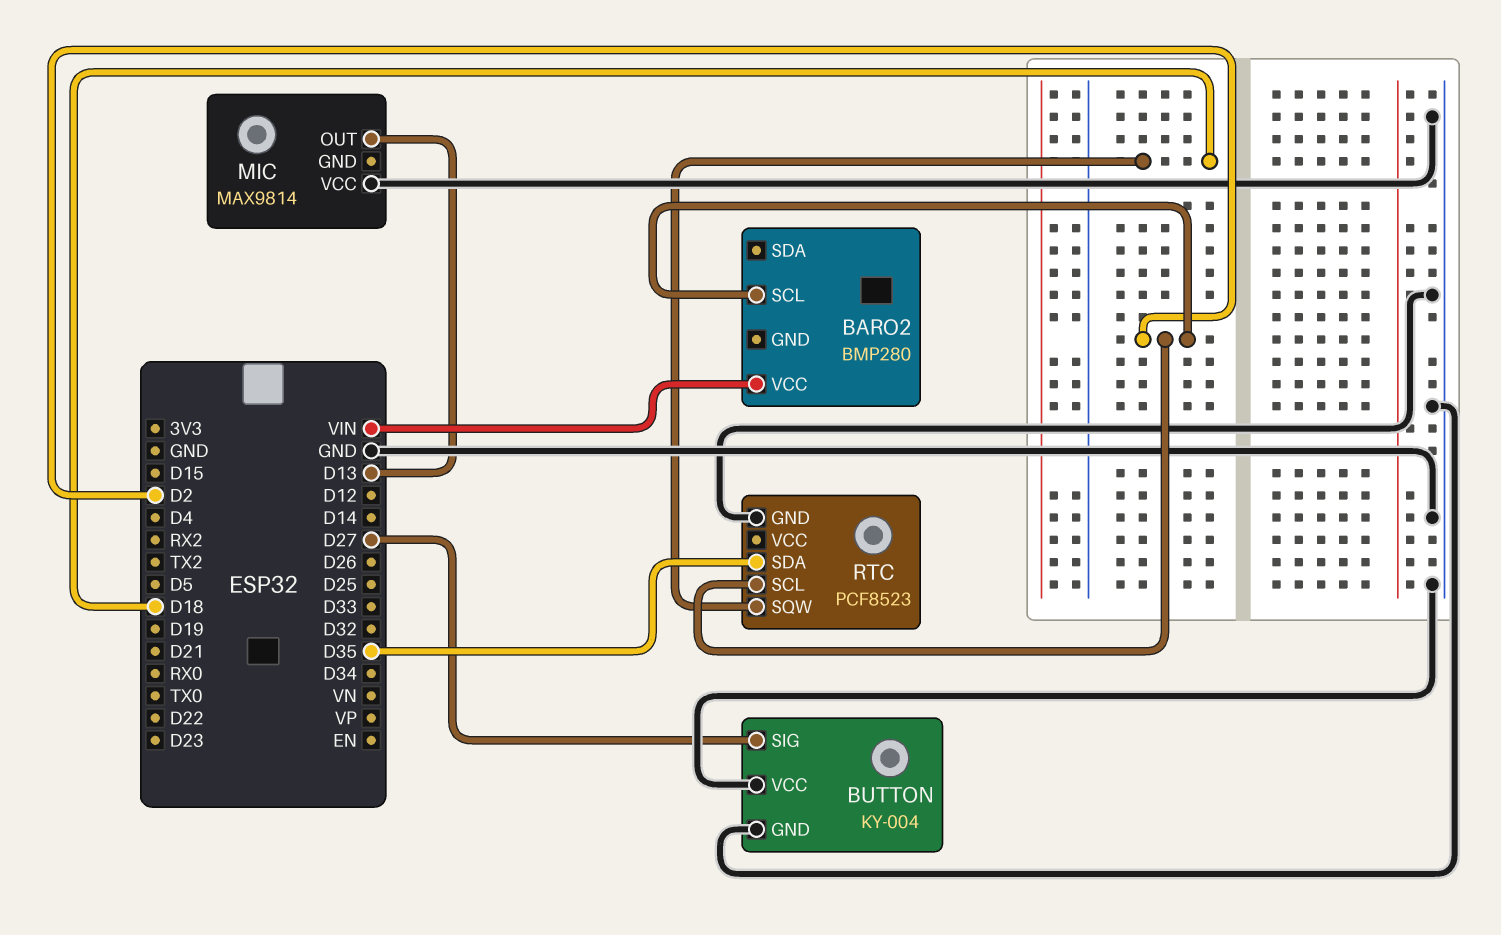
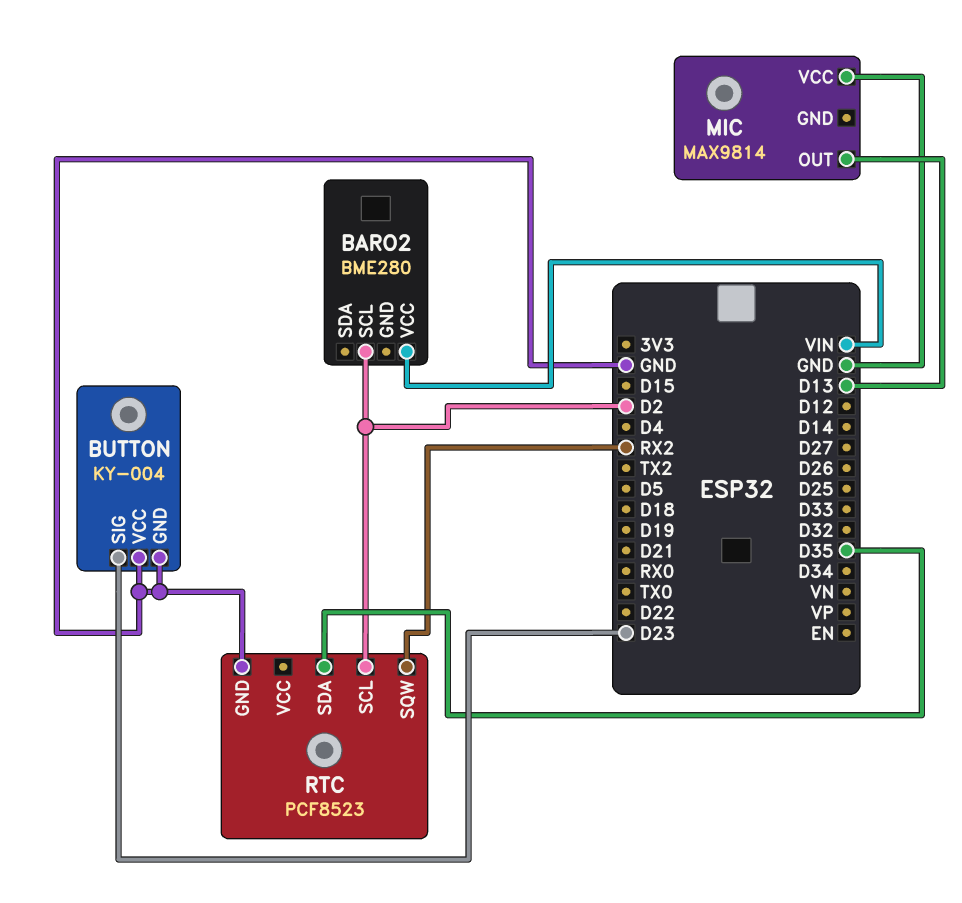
BARO2: BMP280 -> BME280
BUTTON pin SIG: D27 -> D23
RTC pin SQW: D18 -> RX2

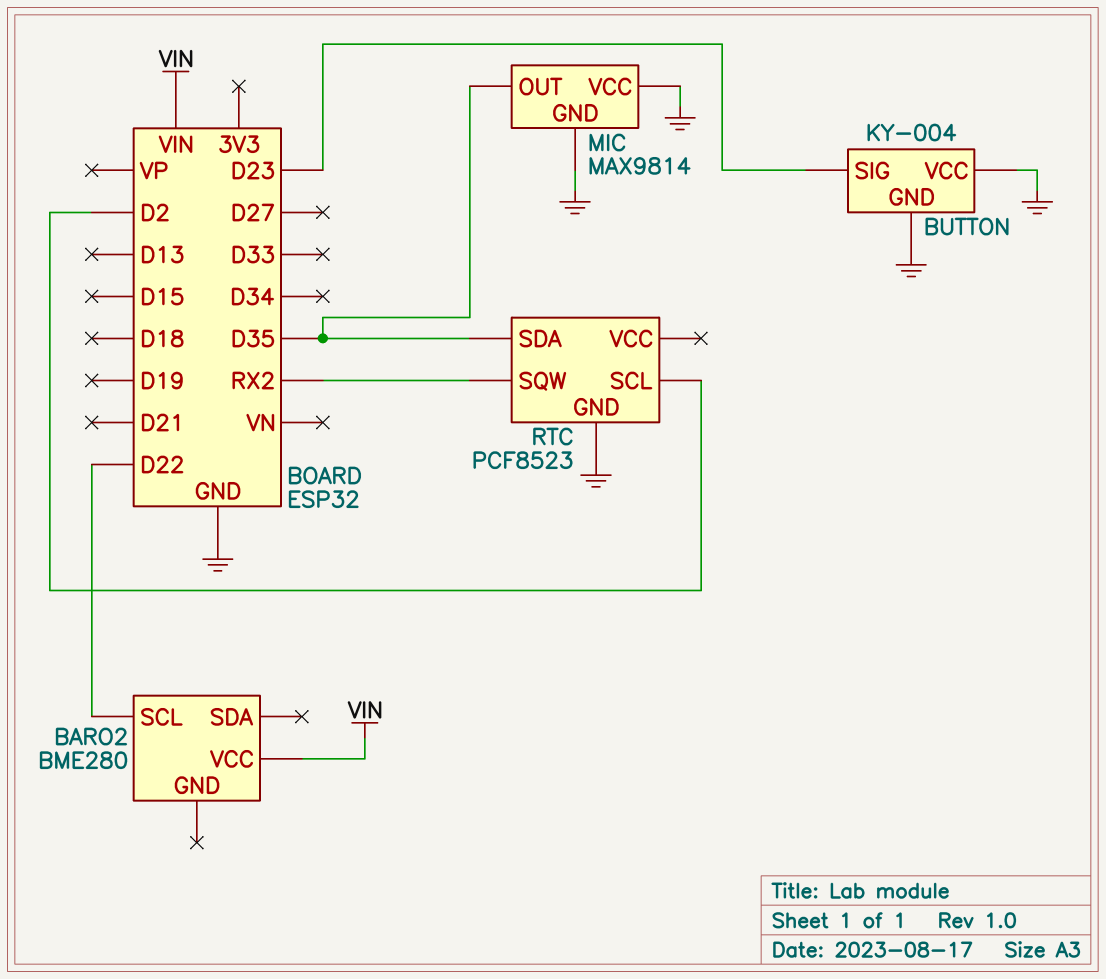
BARO2 pin SCL: D2 -> D22
MIC pin GND: none -> GND
MIC pin OUT: D13 -> D35

